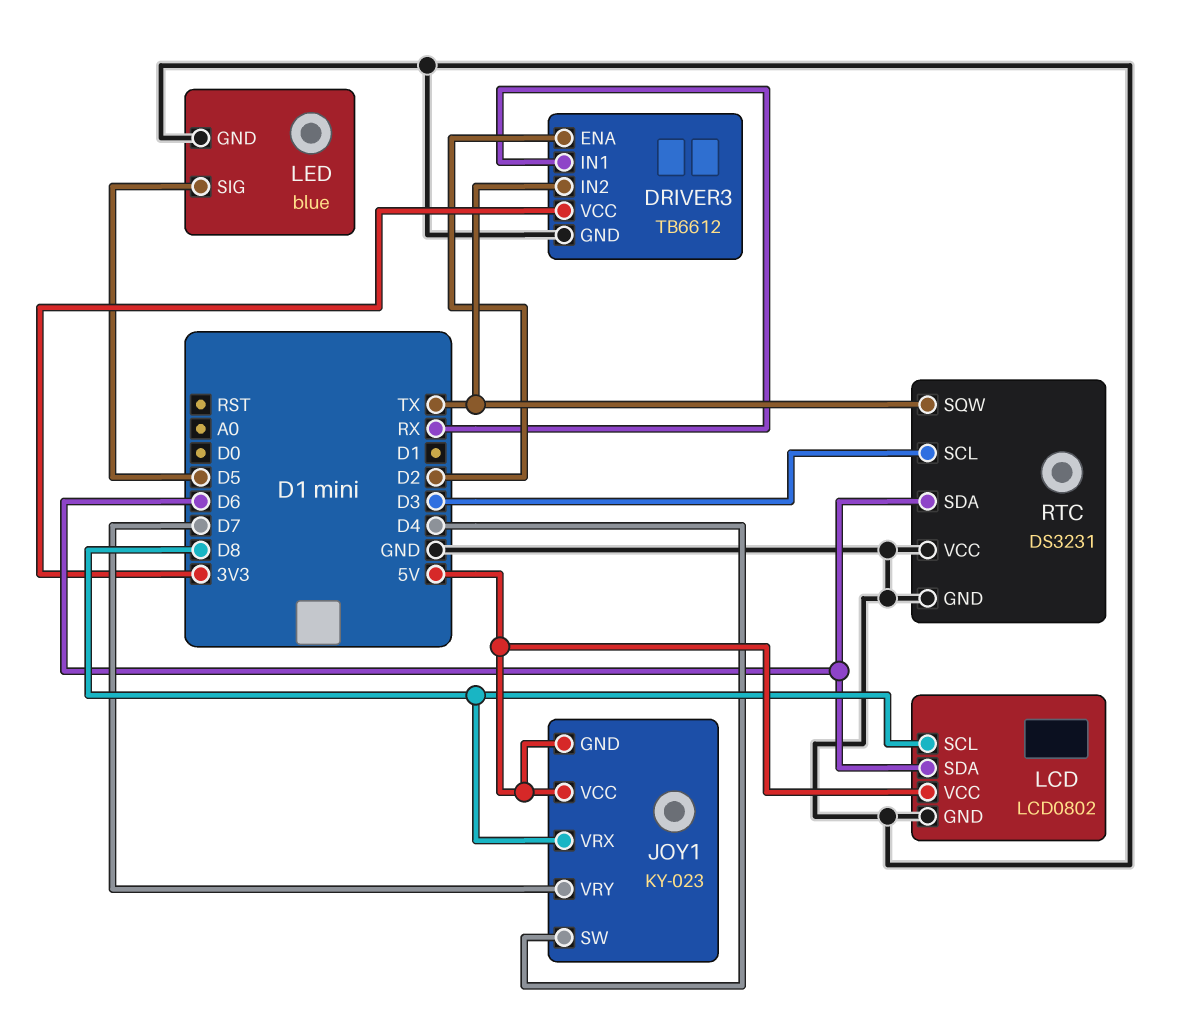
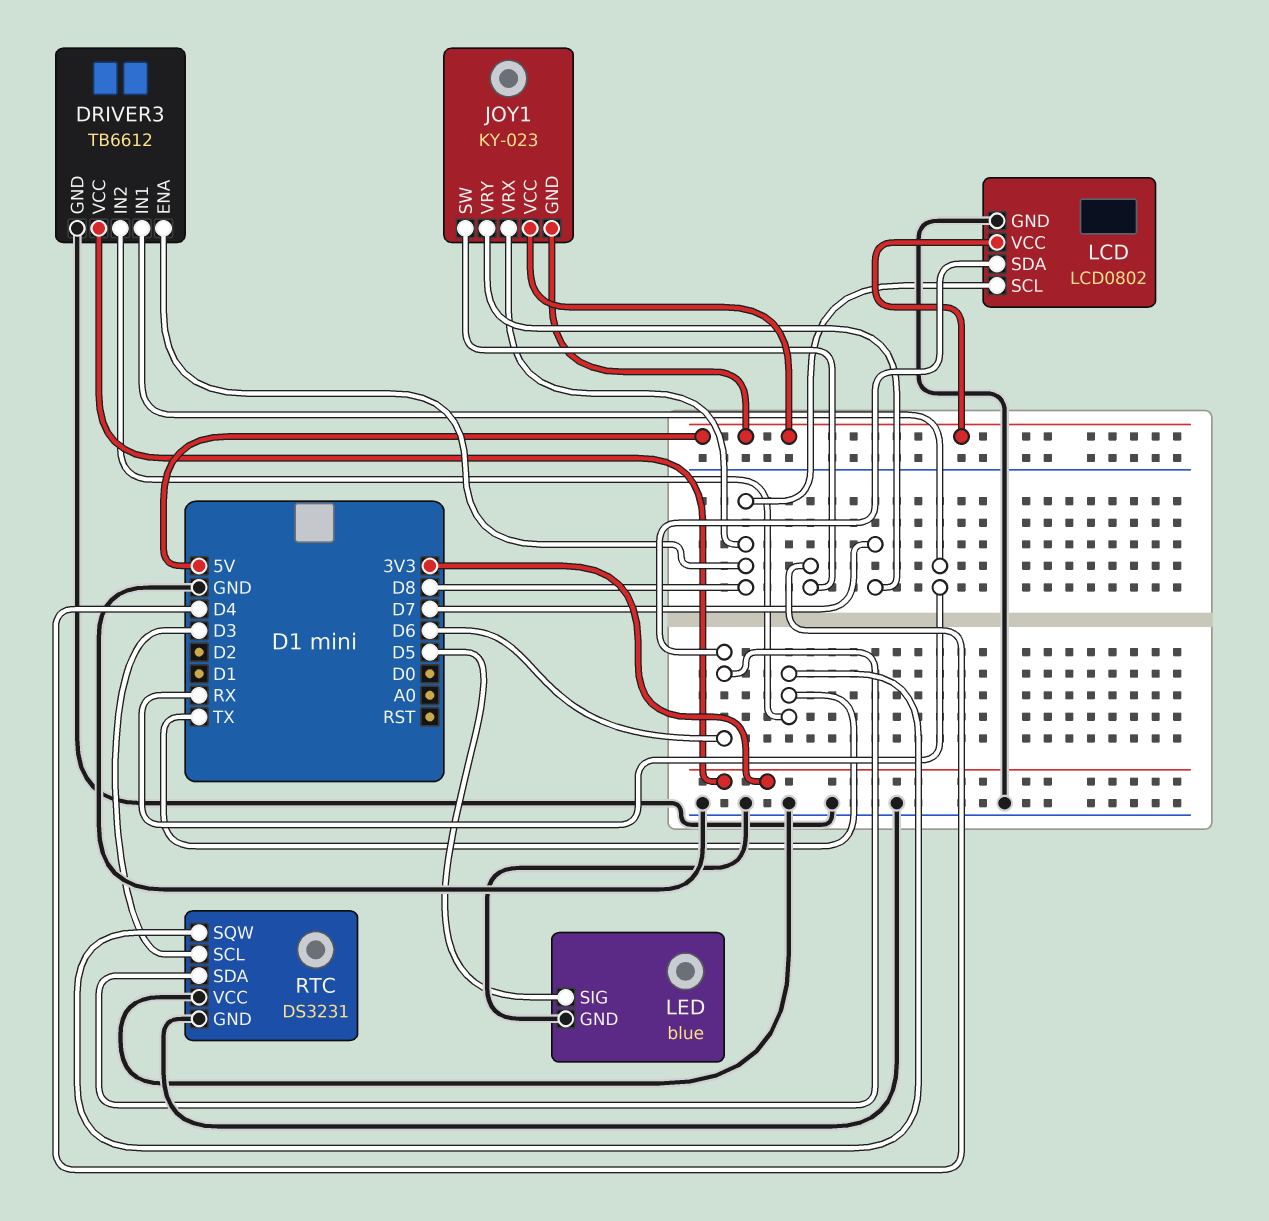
DRIVER3 pin ENA: D2 -> D8

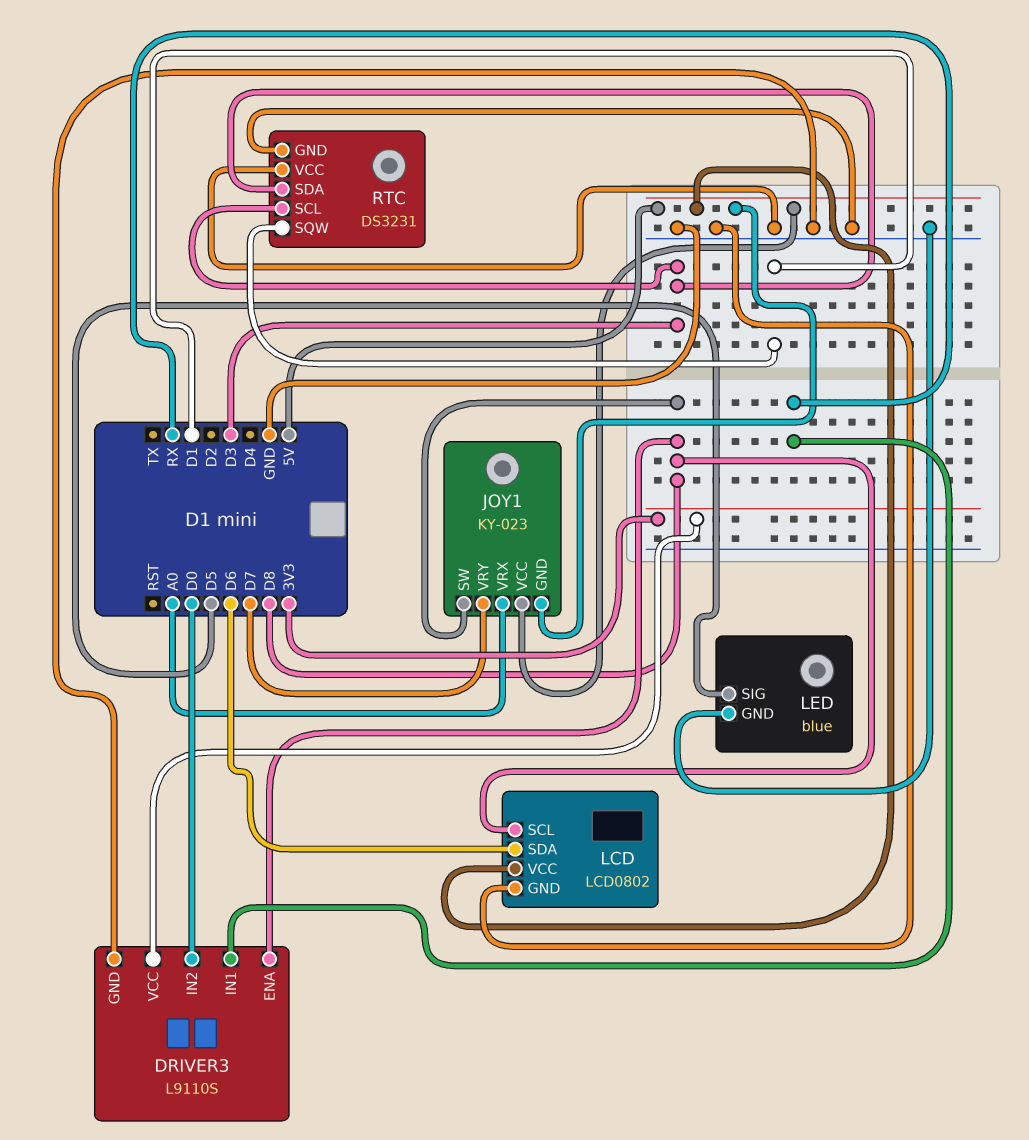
DRIVER3: TB6612 -> L9110S
DRIVER3 pin IN2: TX -> D0
JOY1 pin SW: D4 -> D8
JOY1 pin VRX: D8 -> A0
RTC pin SDA: D6 -> D3
RTC pin SQW: TX -> D1

